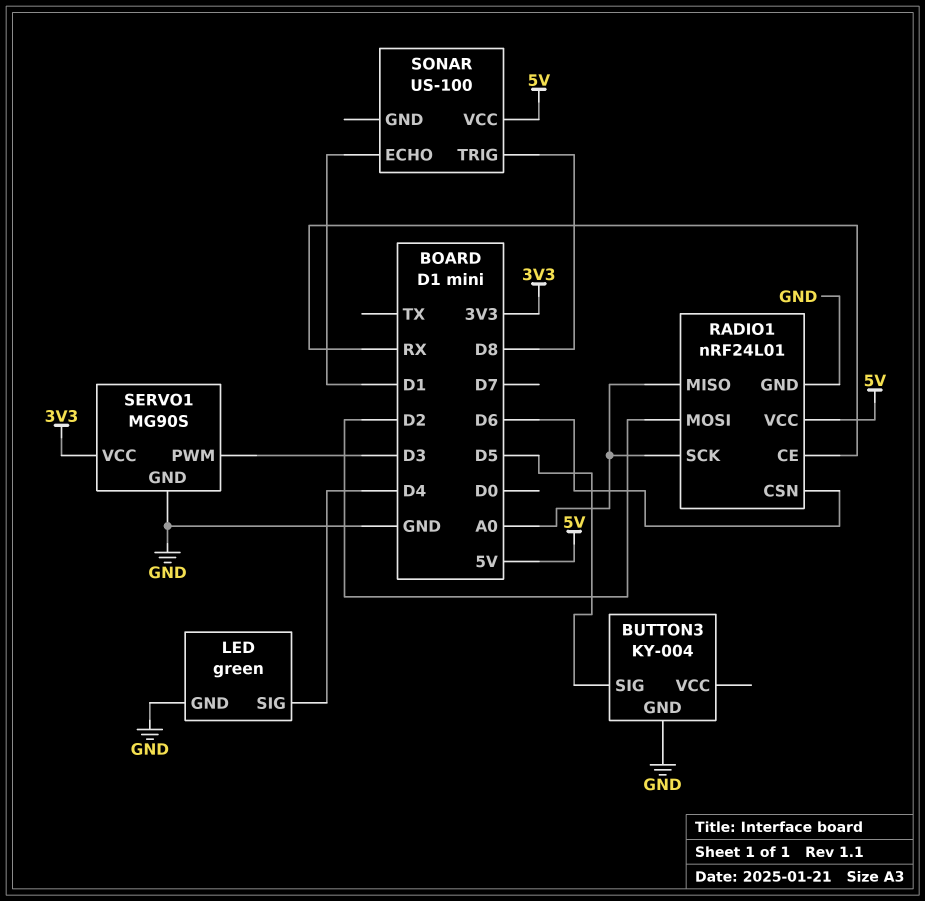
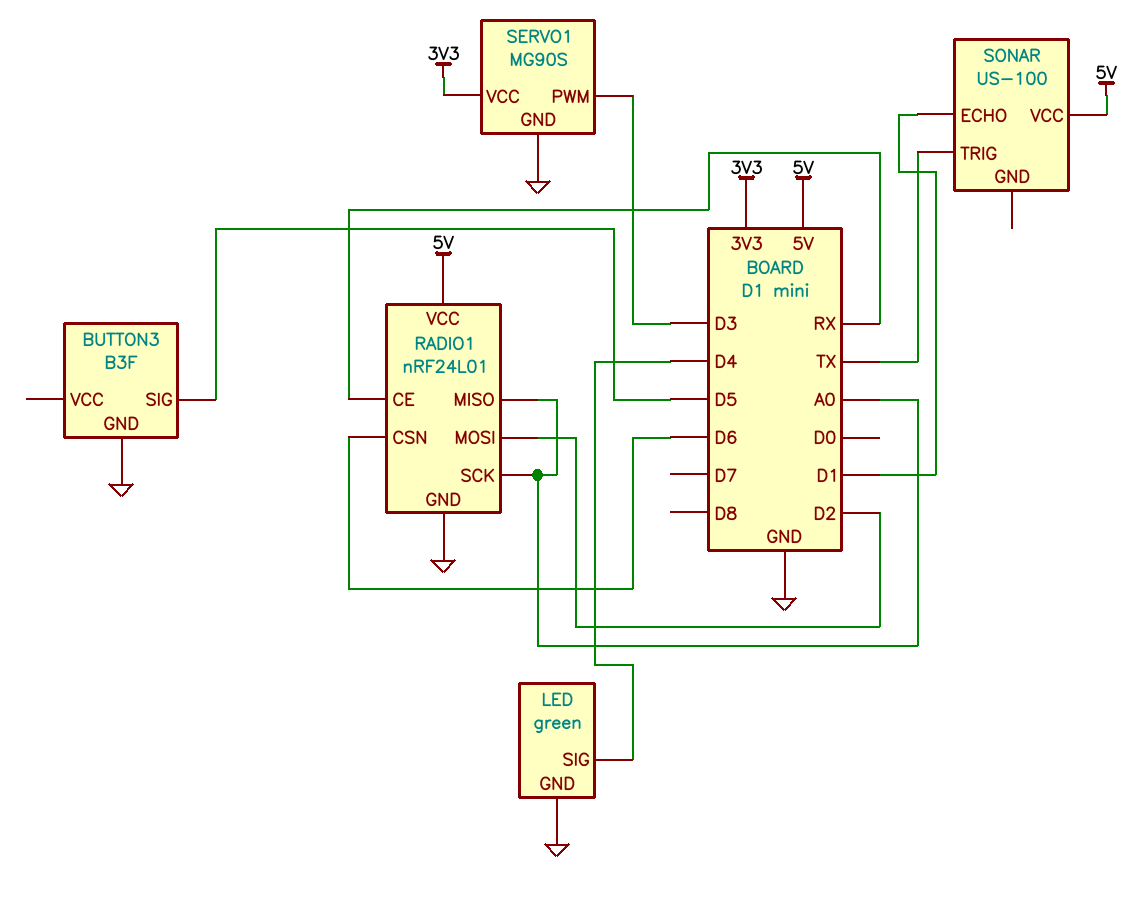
BUTTON3: KY-004 -> B3F
SONAR pin TRIG: D8 -> TX

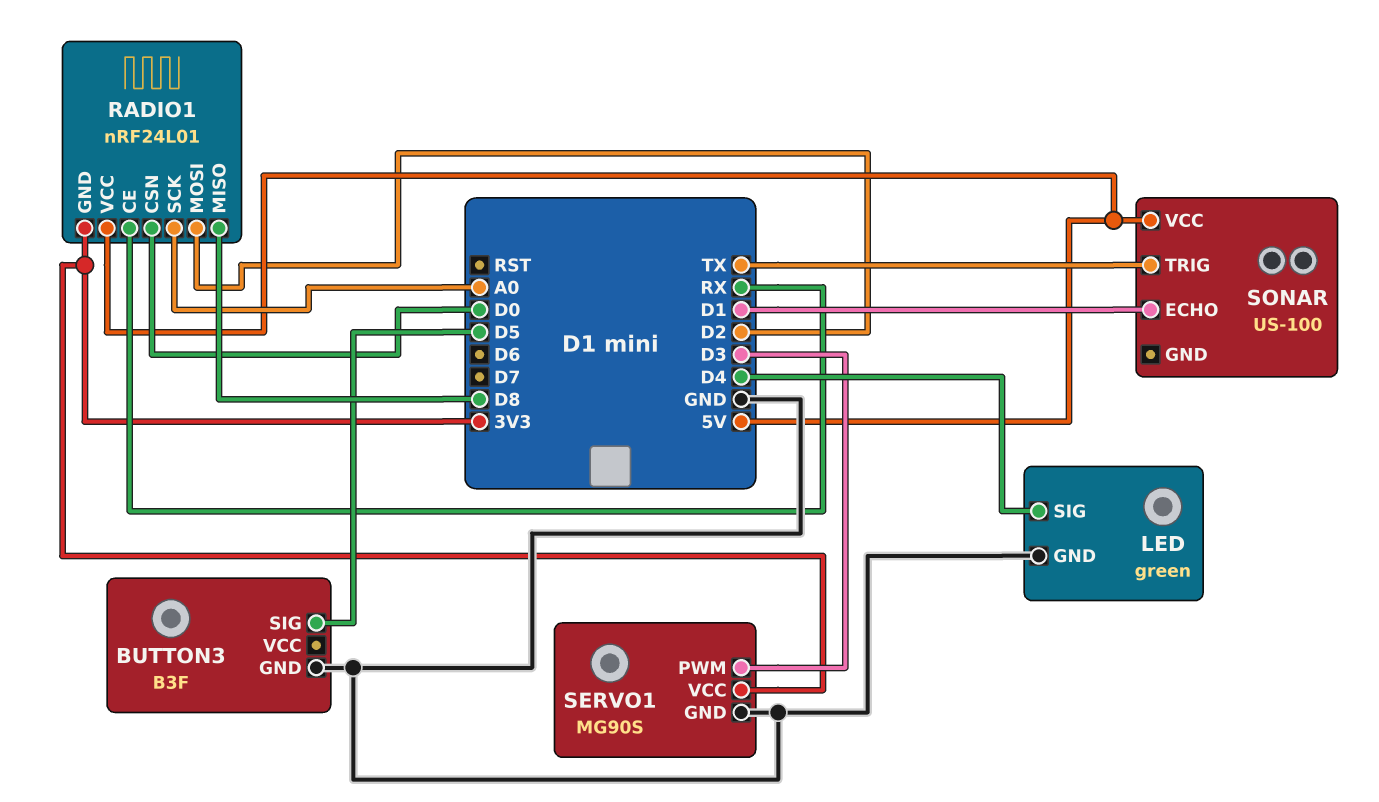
RADIO1 pin CSN: D6 -> D0
RADIO1 pin GND: GND -> 3V3
RADIO1 pin MISO: A0 -> D8

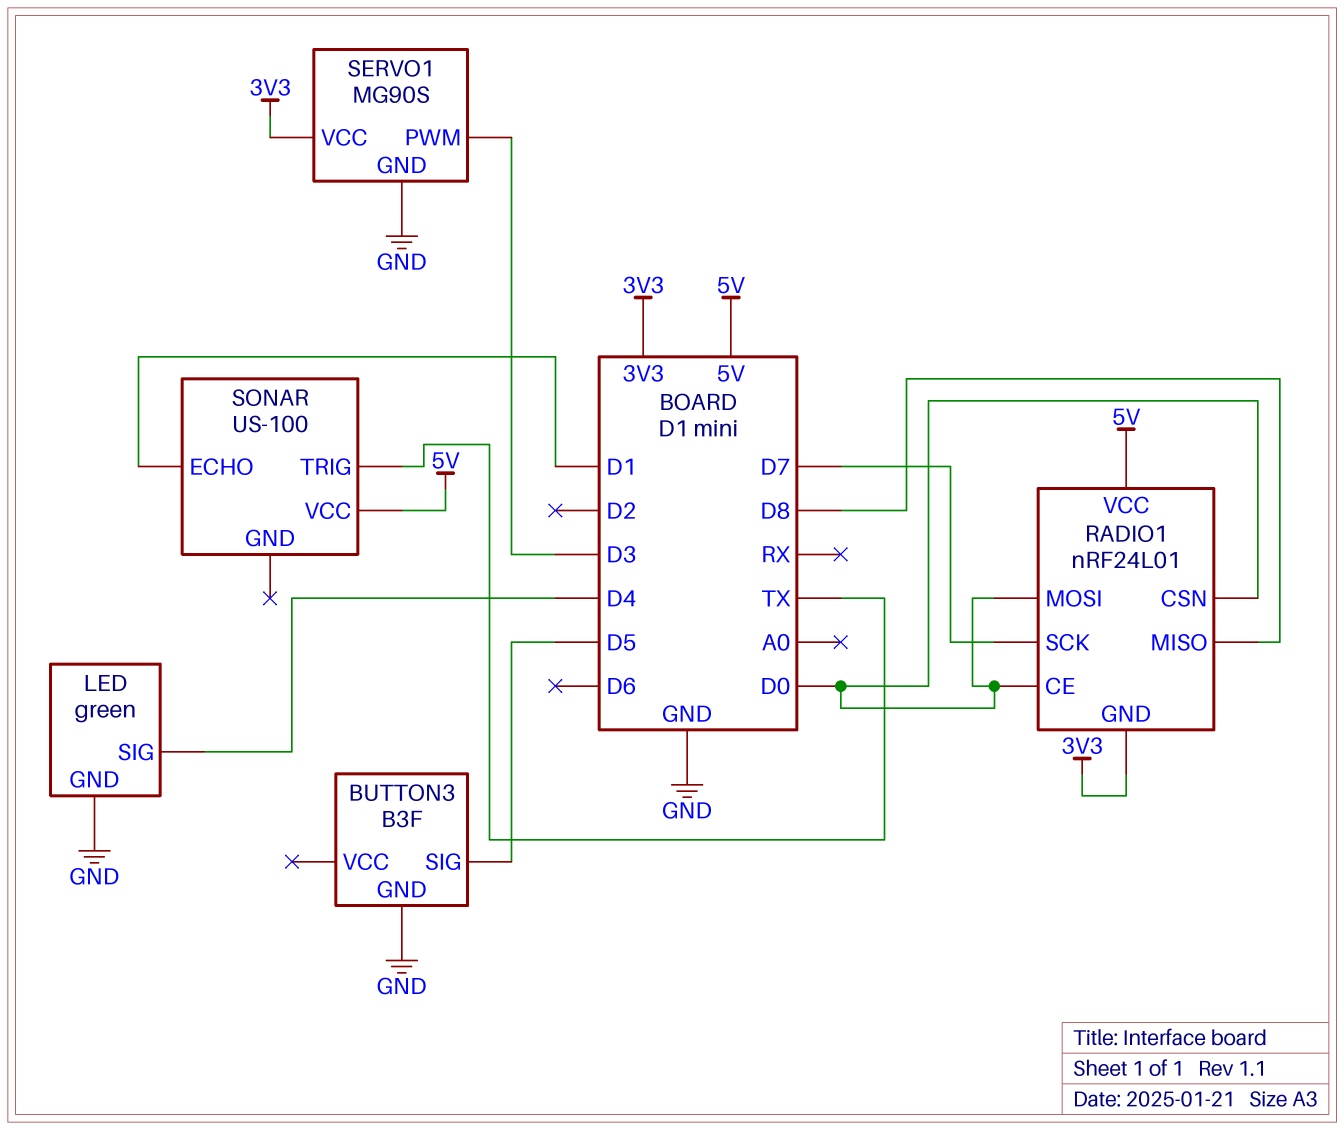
RADIO1 pin CE: RX -> D0
RADIO1 pin MOSI: D2 -> D0
RADIO1 pin SCK: A0 -> D7

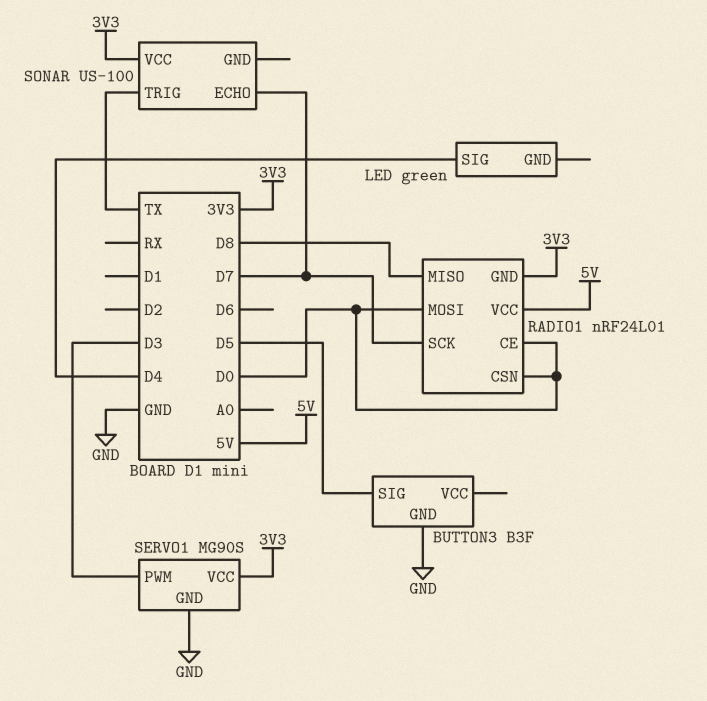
LED pin GND: GND -> none
SONAR pin ECHO: D1 -> D7
SONAR pin VCC: 5V -> 3V3

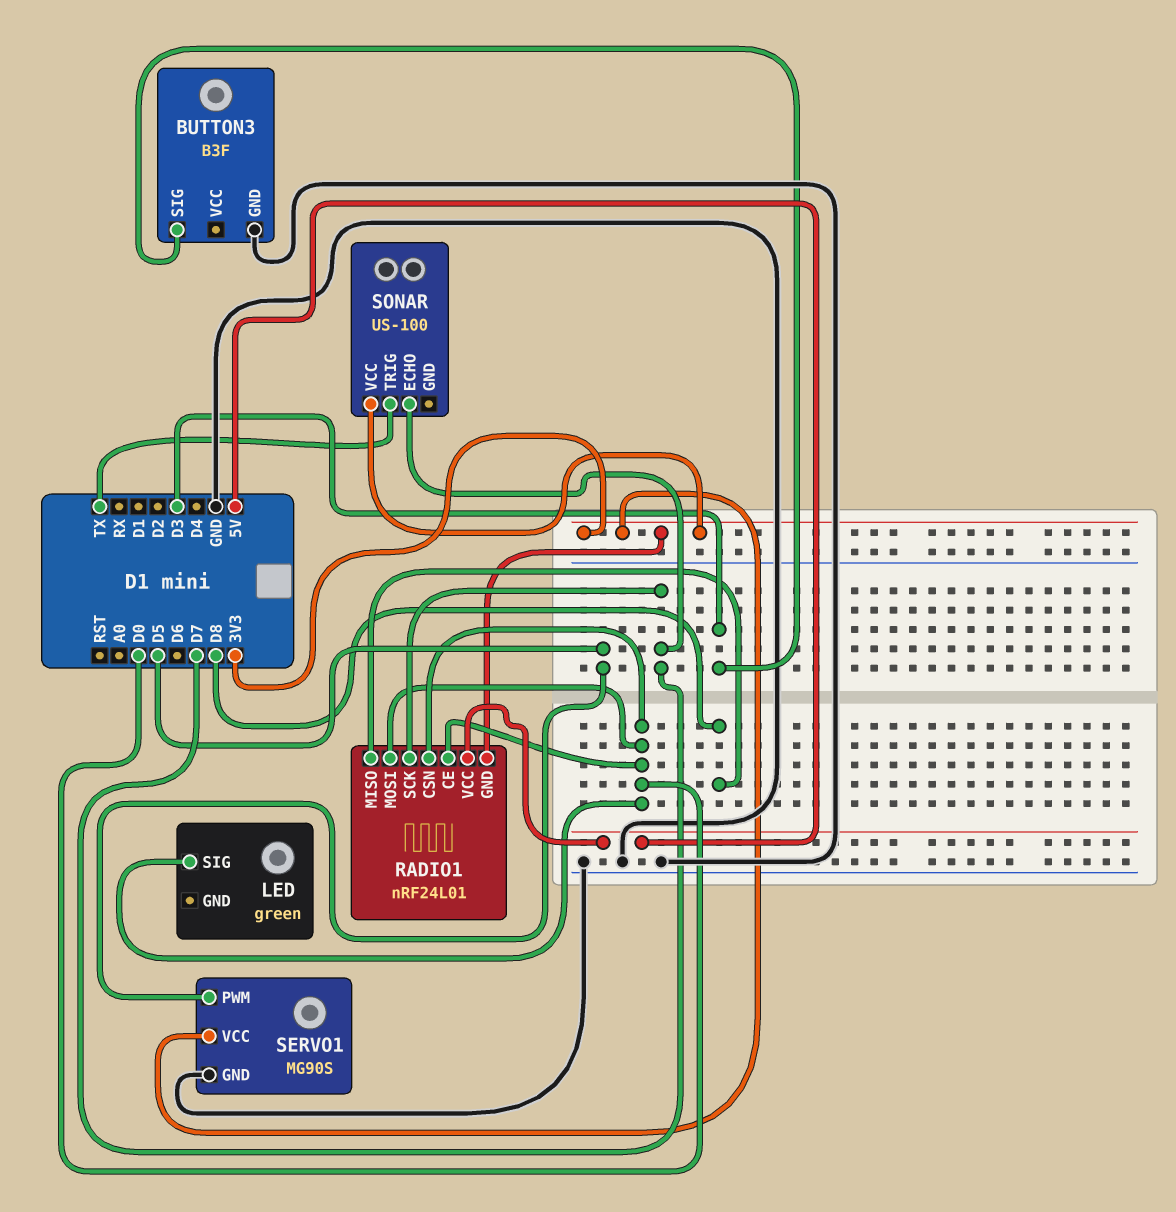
BUTTON3 pin SIG: D5 -> D3
LED pin SIG: D4 -> D0
SERVO1 pin PWM: D3 -> D5

